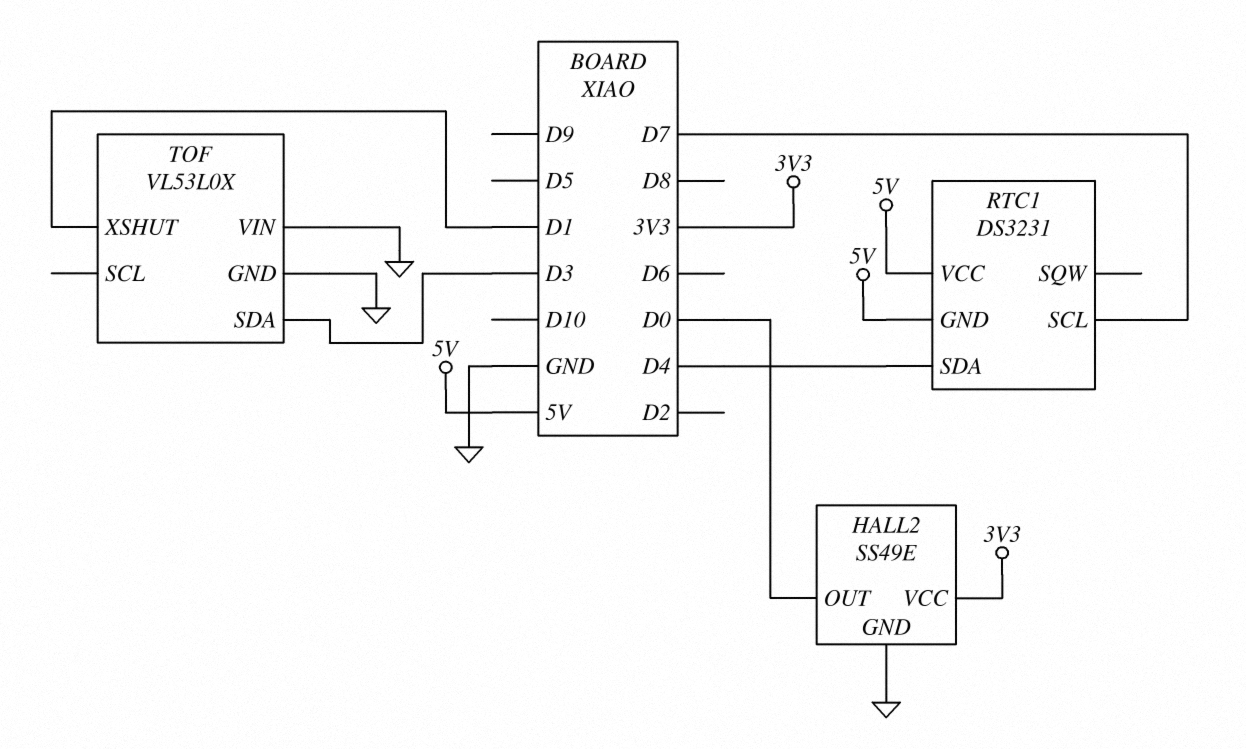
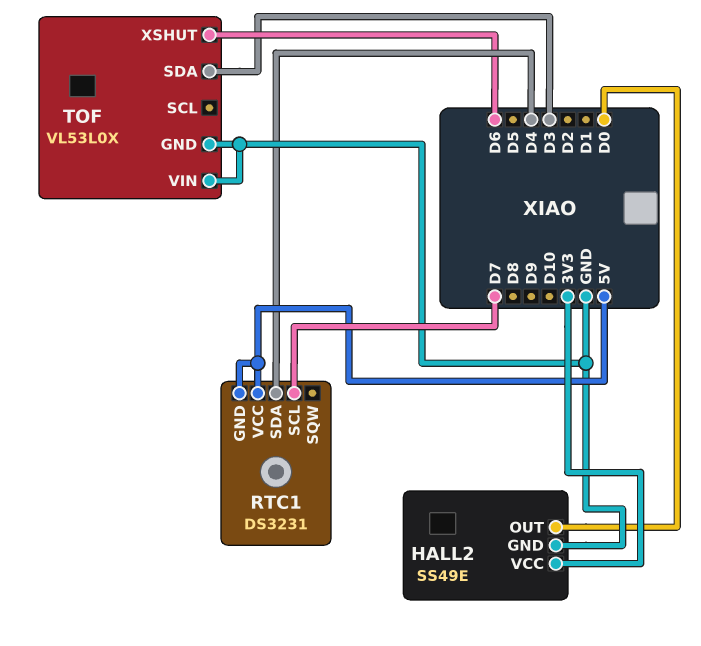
TOF pin XSHUT: D1 -> D6

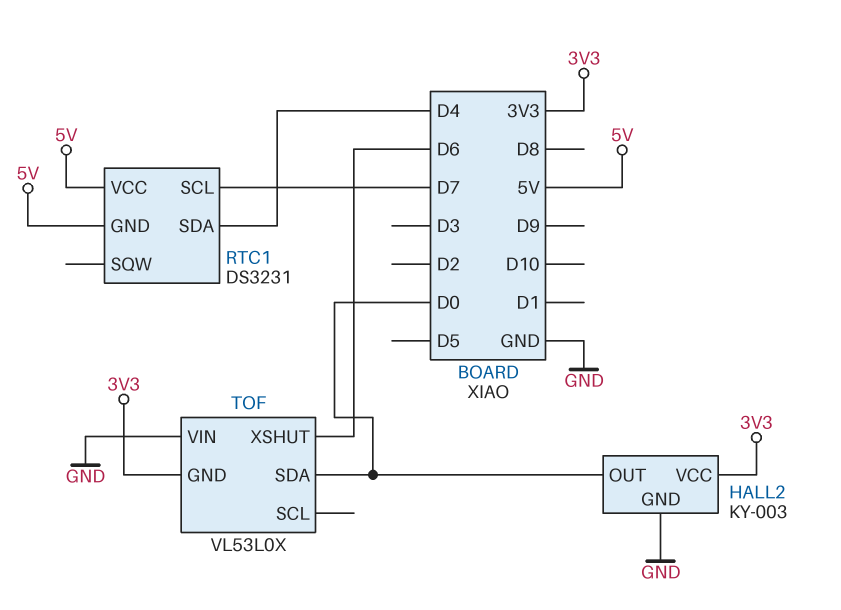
HALL2: SS49E -> KY-003
TOF pin GND: GND -> 3V3
TOF pin SDA: D3 -> D0

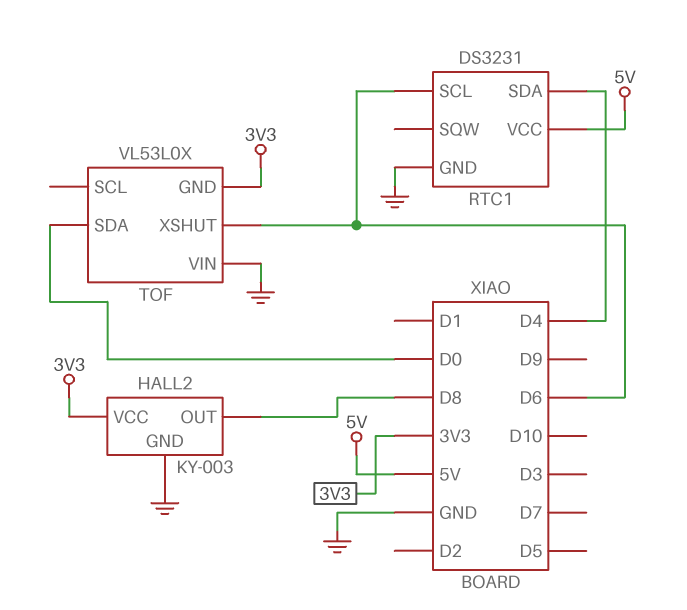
HALL2 pin OUT: D0 -> D8
RTC1 pin GND: 5V -> GND
RTC1 pin SCL: D7 -> D6

